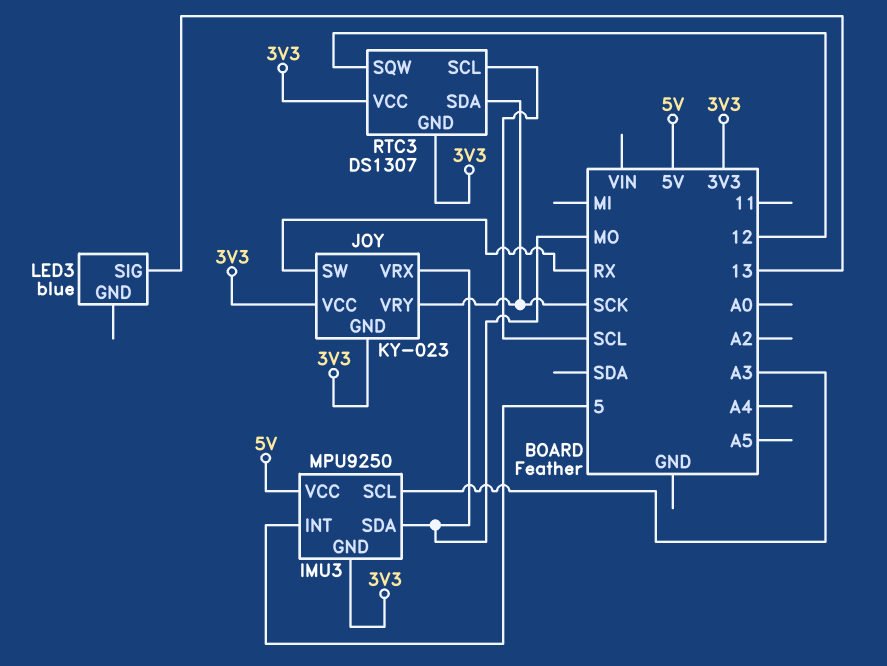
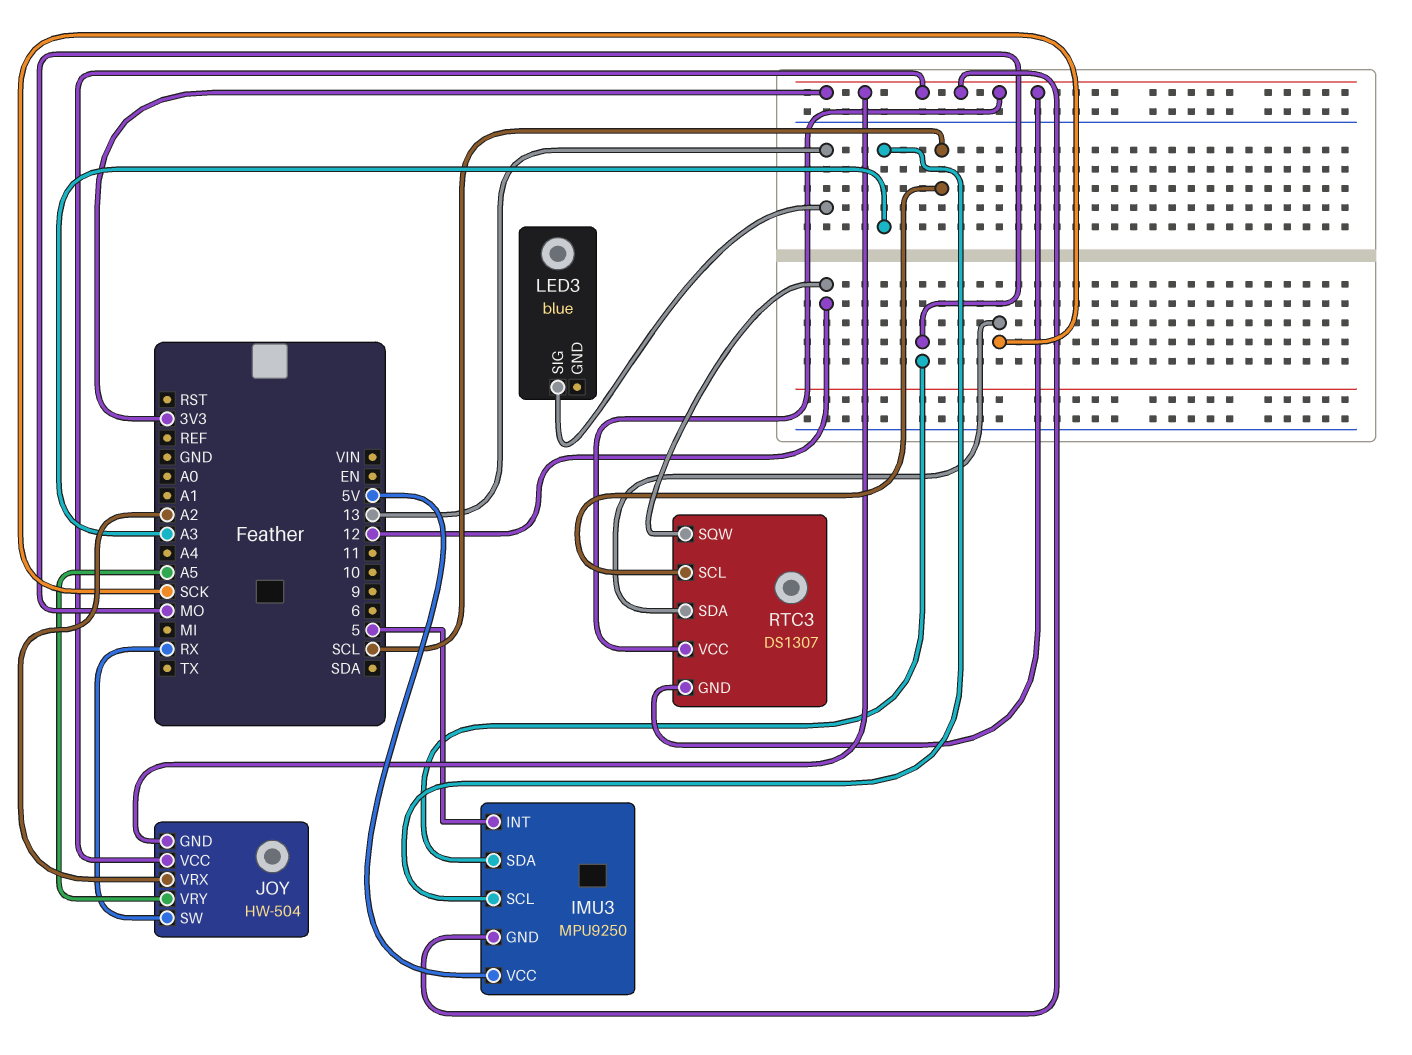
JOY: KY-023 -> HW-504
JOY pin VRX: MO -> A2
JOY pin VRY: SCK -> A5

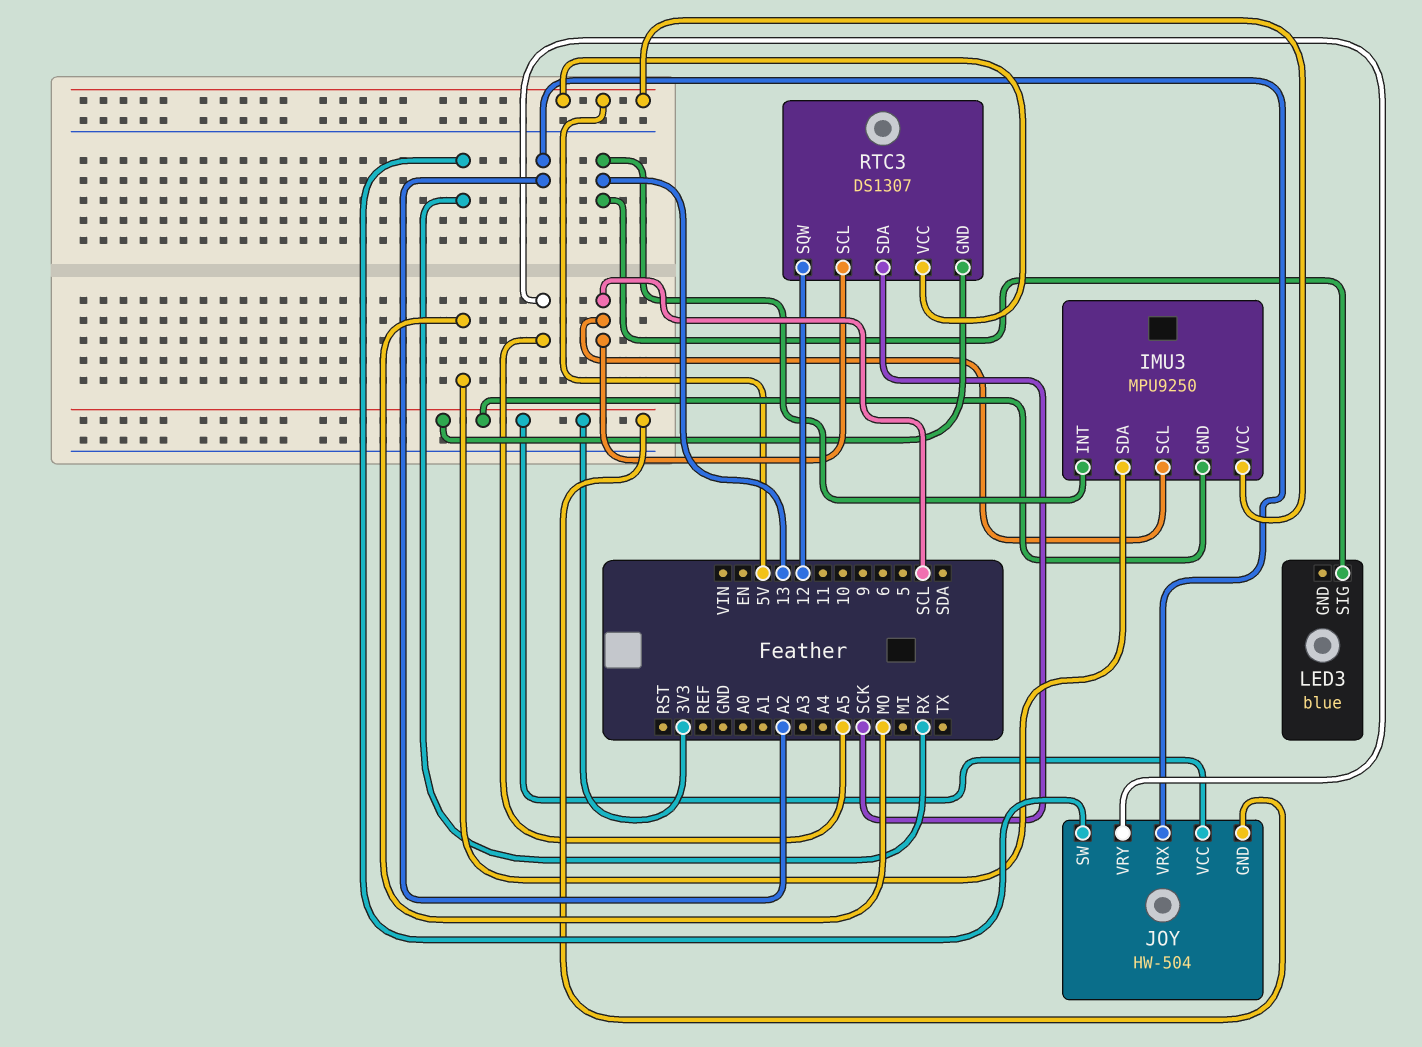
IMU3 pin INT: 5 -> 13
IMU3 pin SCL: A3 -> SCL
RTC3 pin VCC: 3V3 -> 5V

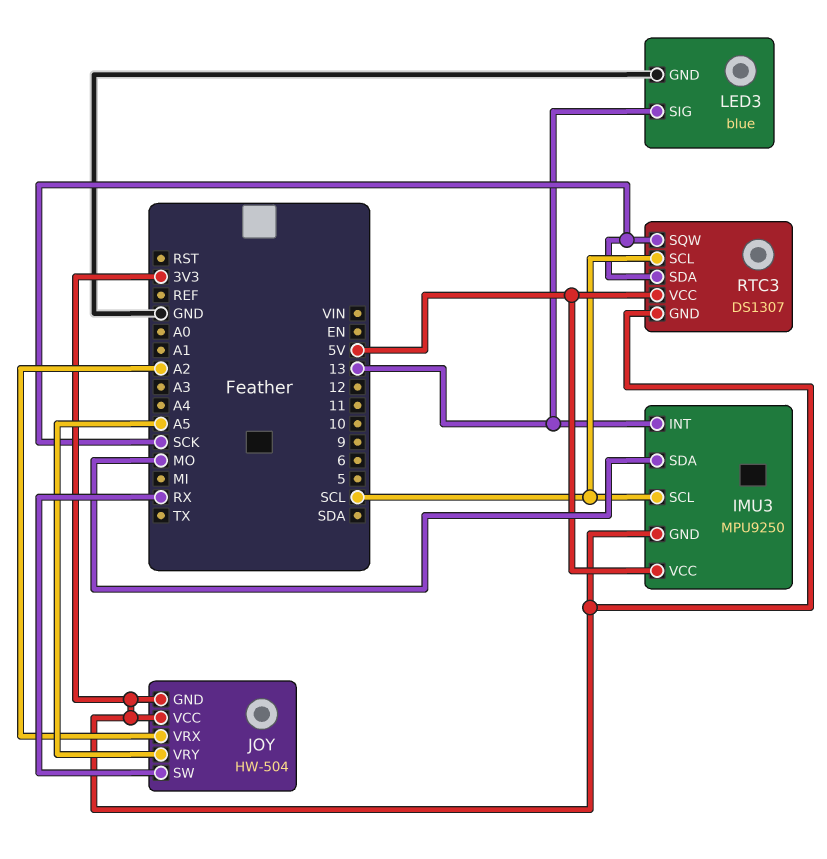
LED3 pin GND: none -> GND
RTC3 pin SQW: 12 -> SCK

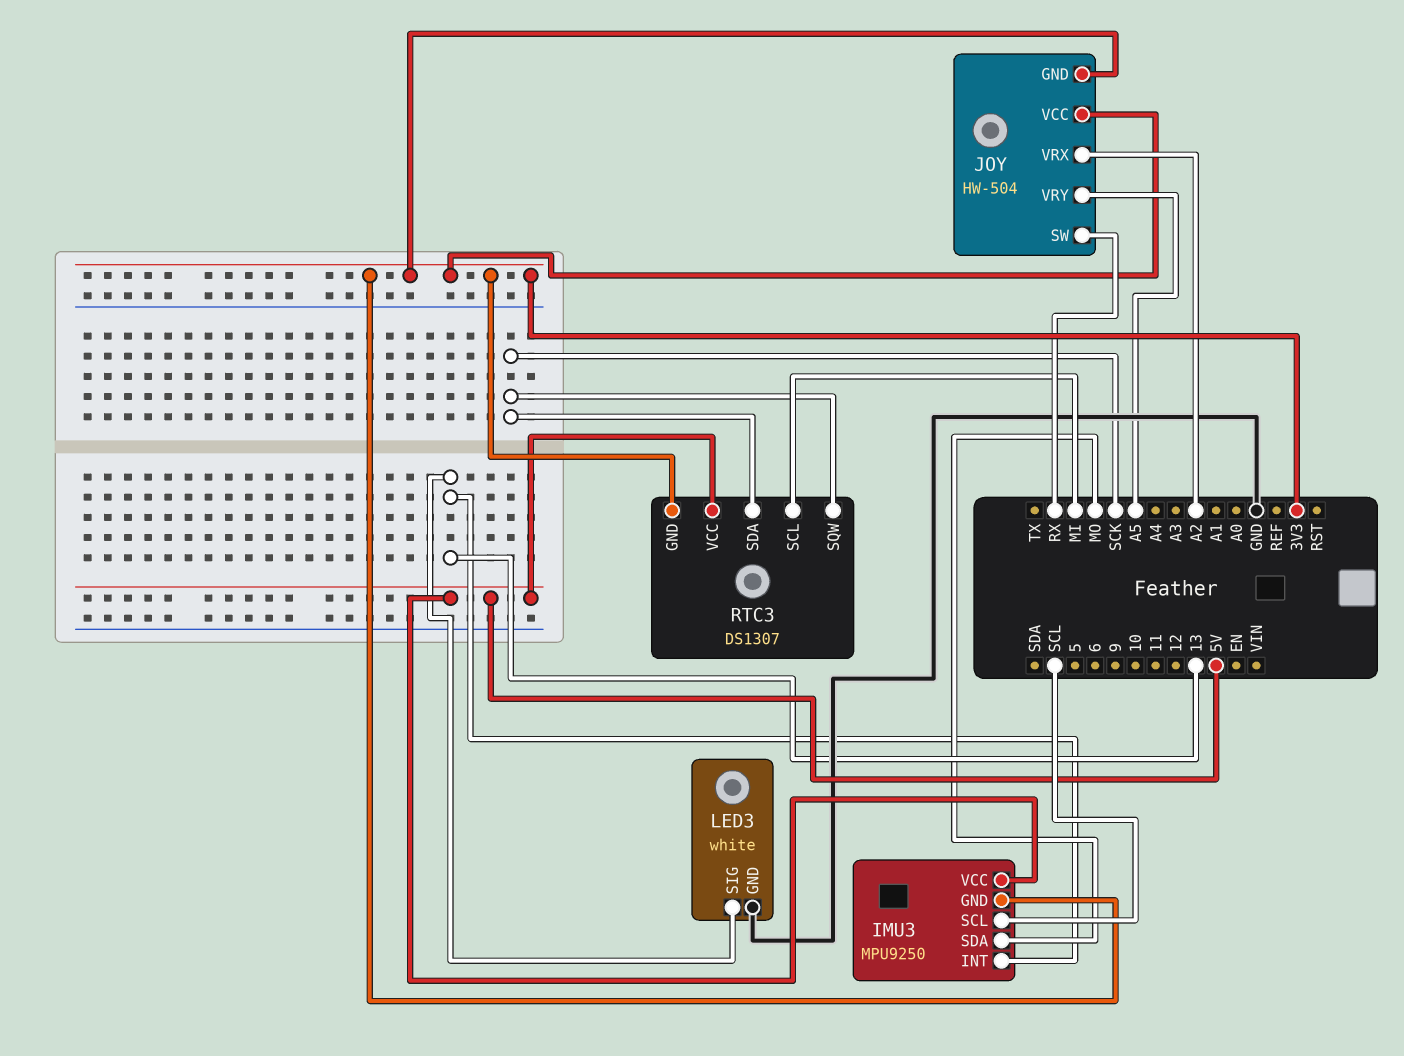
LED3: blue -> white
RTC3 pin SCL: SCL -> MI

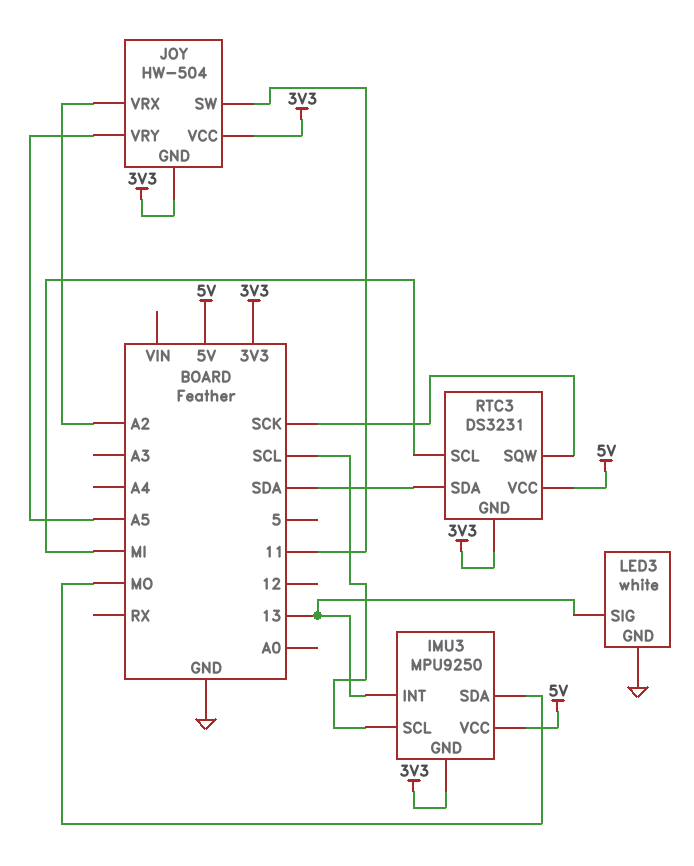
JOY pin SW: RX -> 11
RTC3: DS1307 -> DS3231
RTC3 pin SDA: SCK -> SDA

